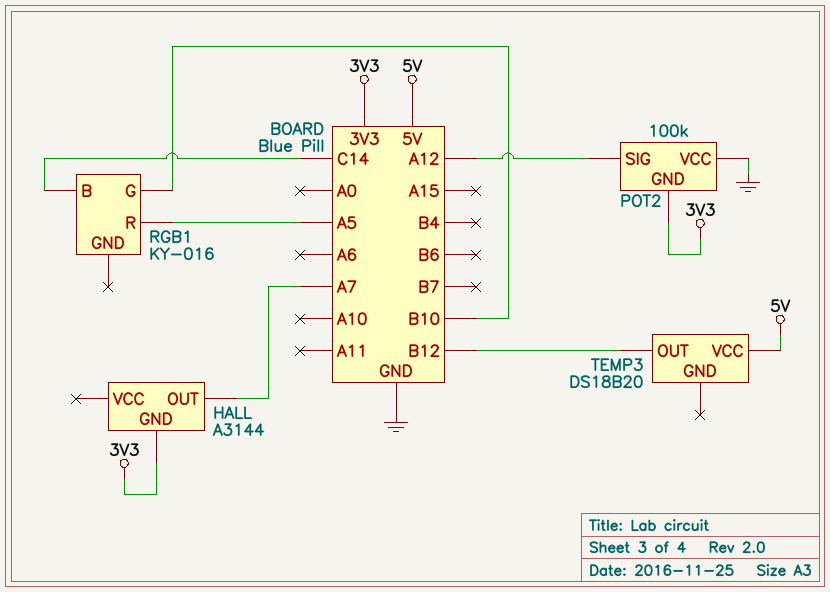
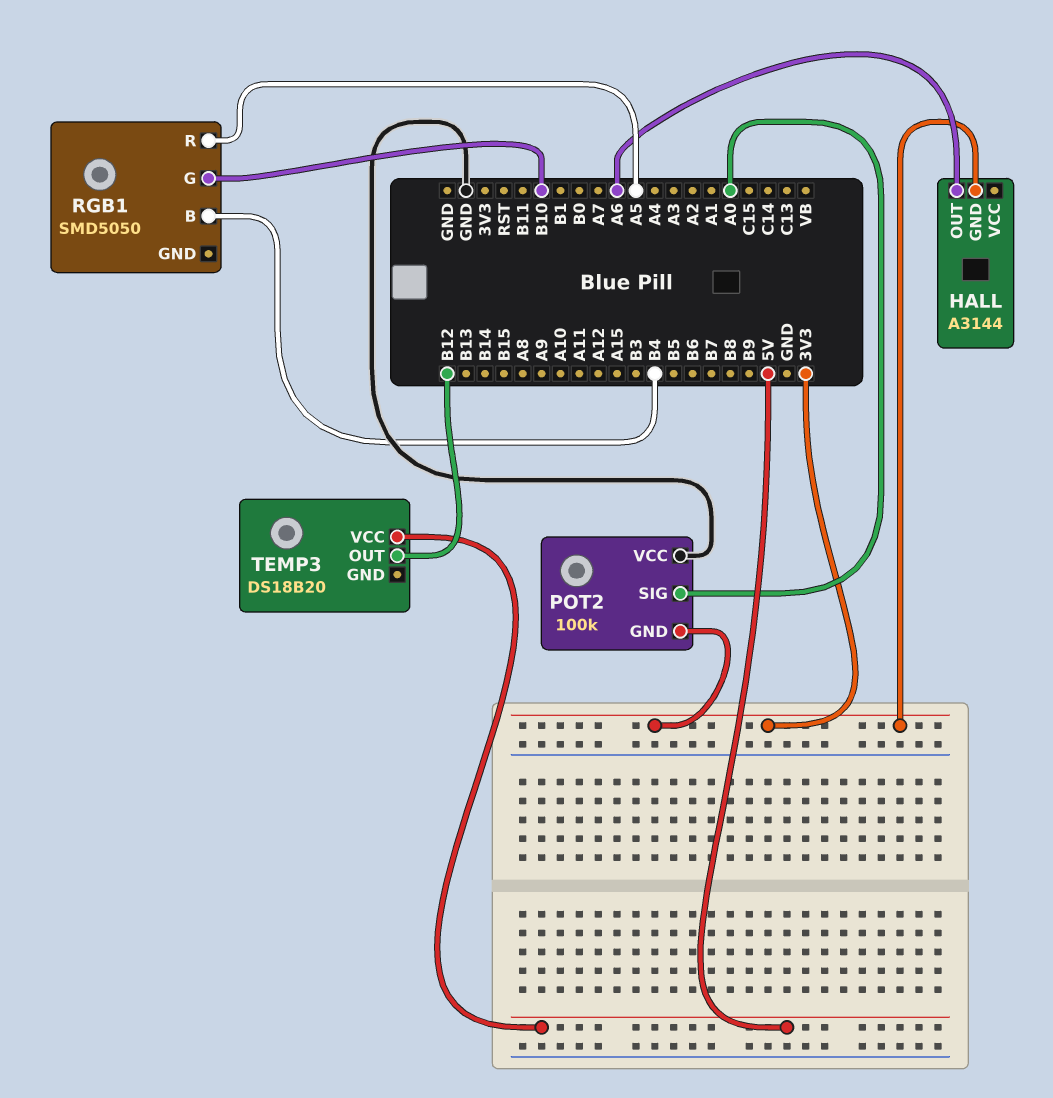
HALL pin OUT: A7 -> A6
POT2 pin SIG: A12 -> A0
RGB1: KY-016 -> SMD5050
RGB1 pin B: C14 -> B4

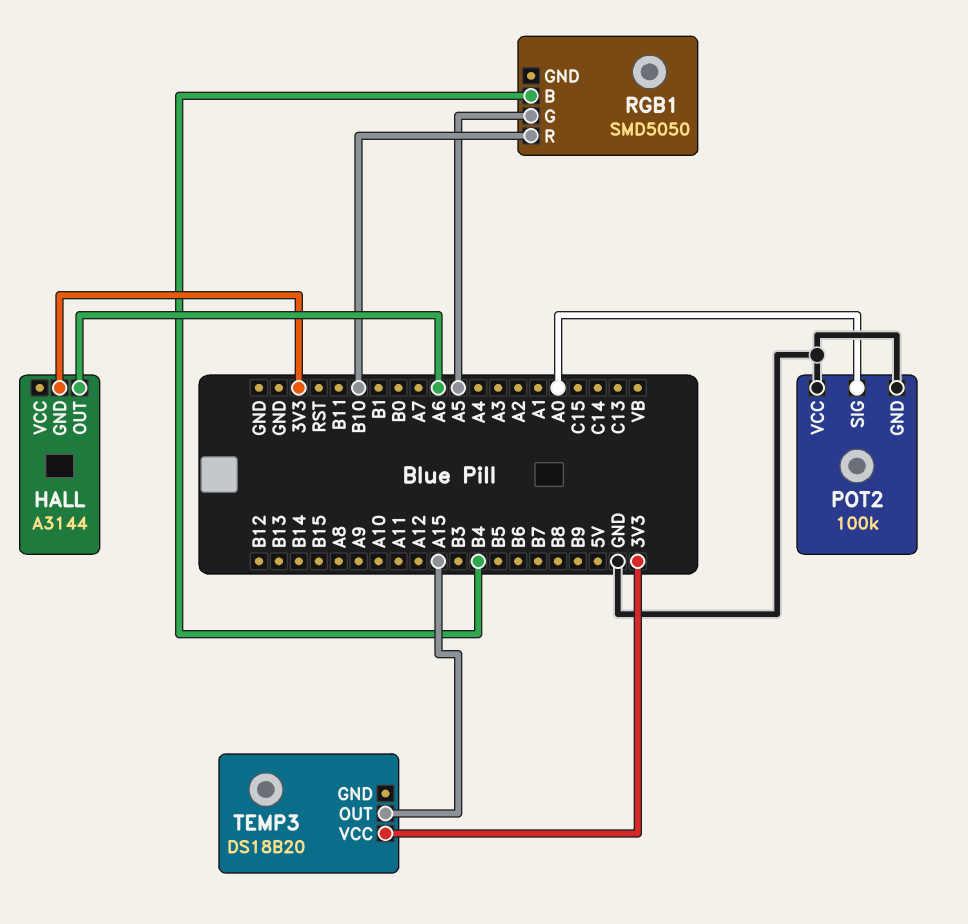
POT2 pin GND: 3V3 -> GND
RGB1 pin G: B10 -> A5
RGB1 pin R: A5 -> B10
TEMP3 pin OUT: B12 -> A15
TEMP3 pin VCC: 5V -> 3V3

